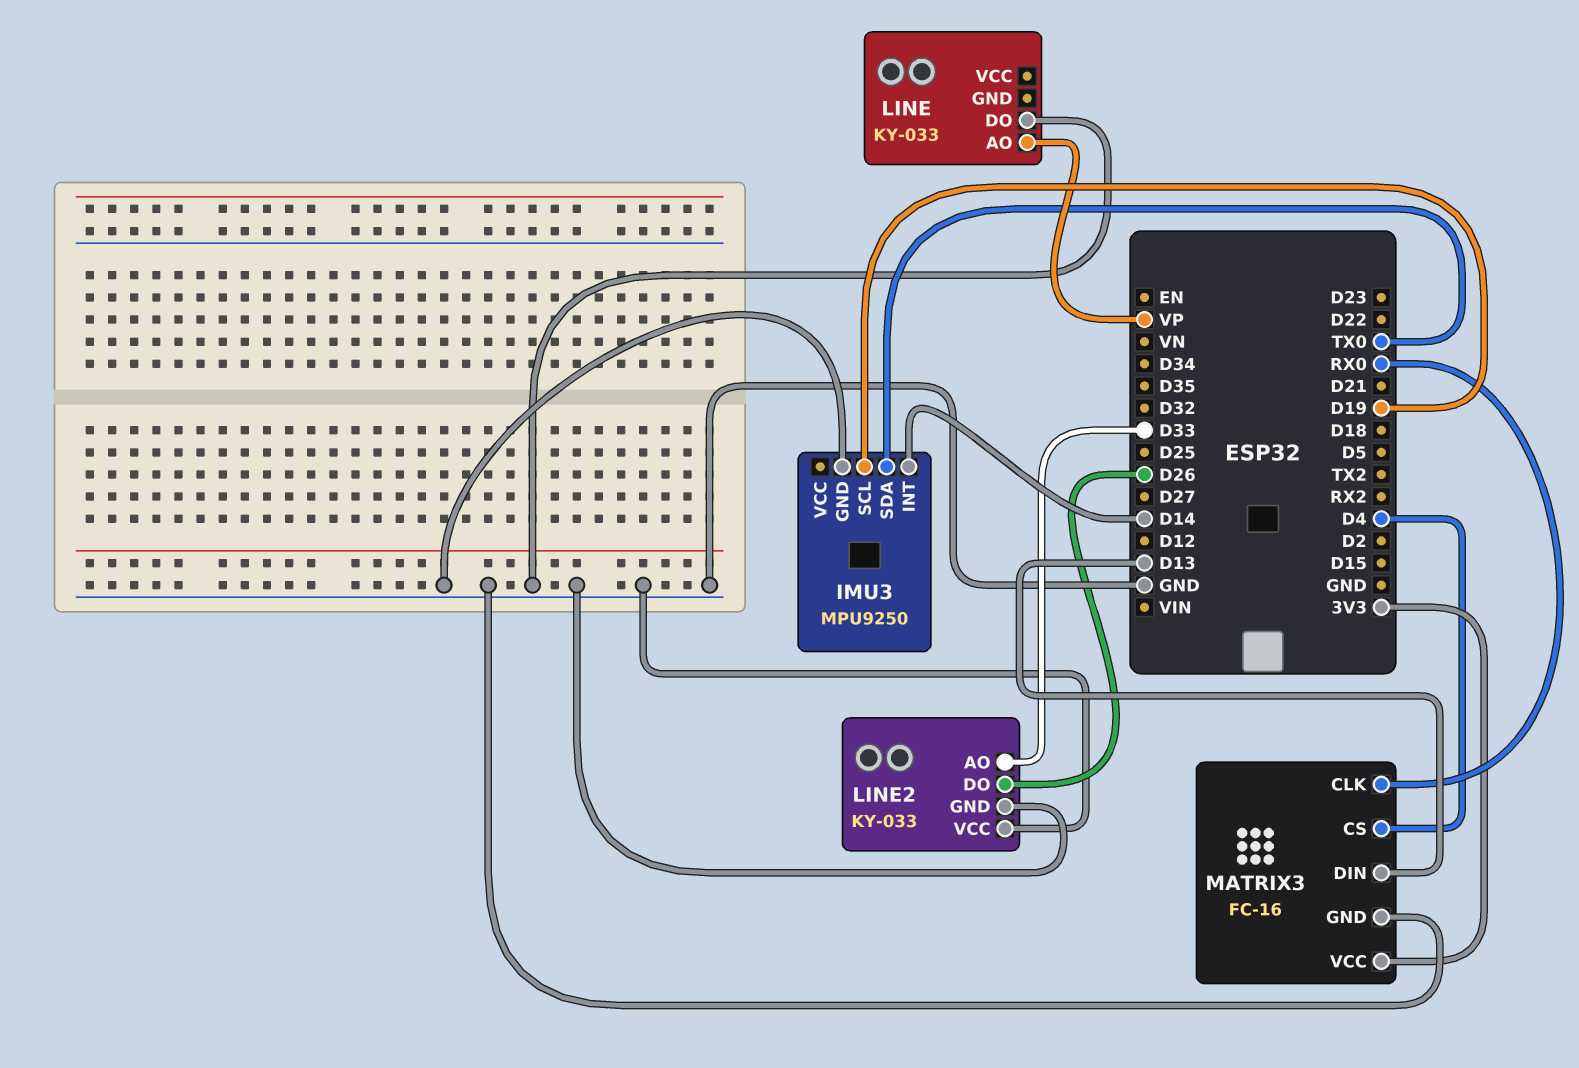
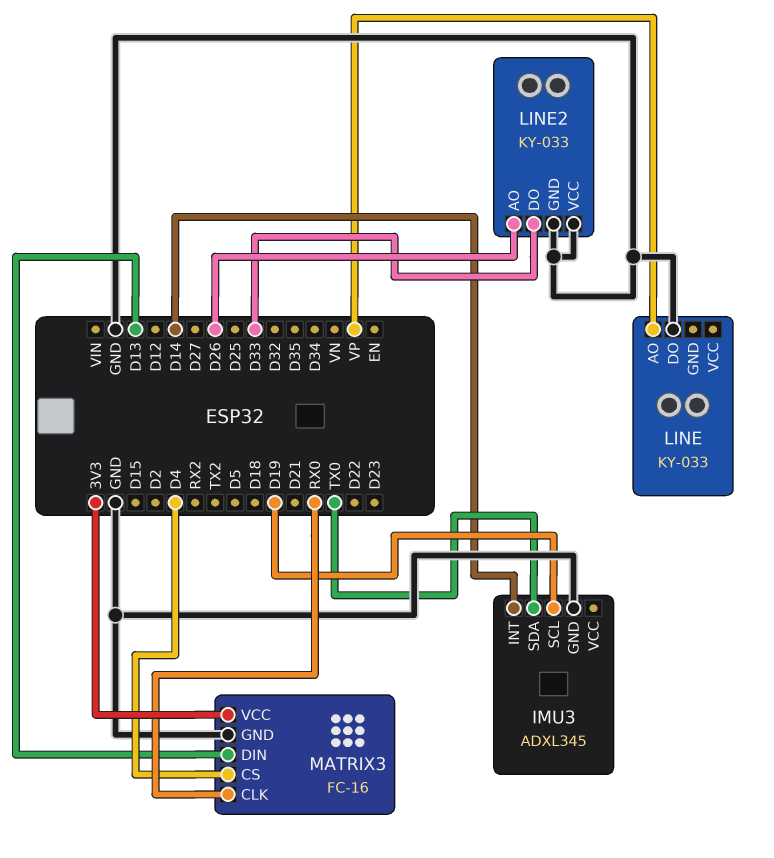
IMU3: MPU9250 -> ADXL345
LINE2 pin AO: D33 -> D26
LINE2 pin DO: D26 -> D33

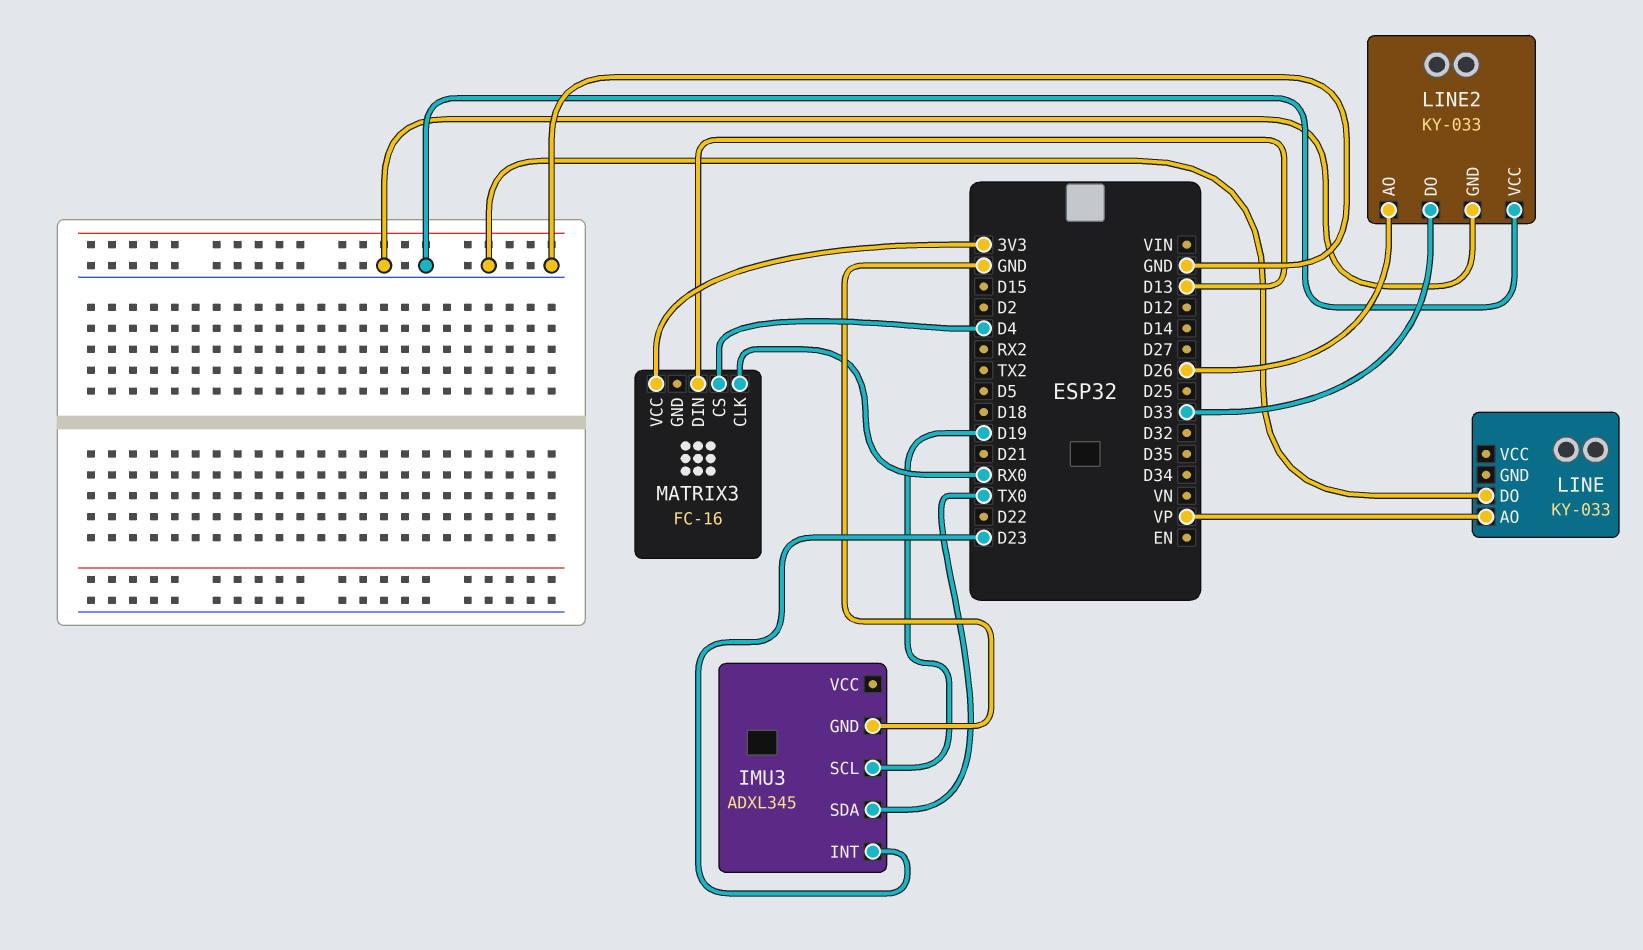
IMU3 pin INT: D14 -> D23
MATRIX3 pin GND: GND -> none

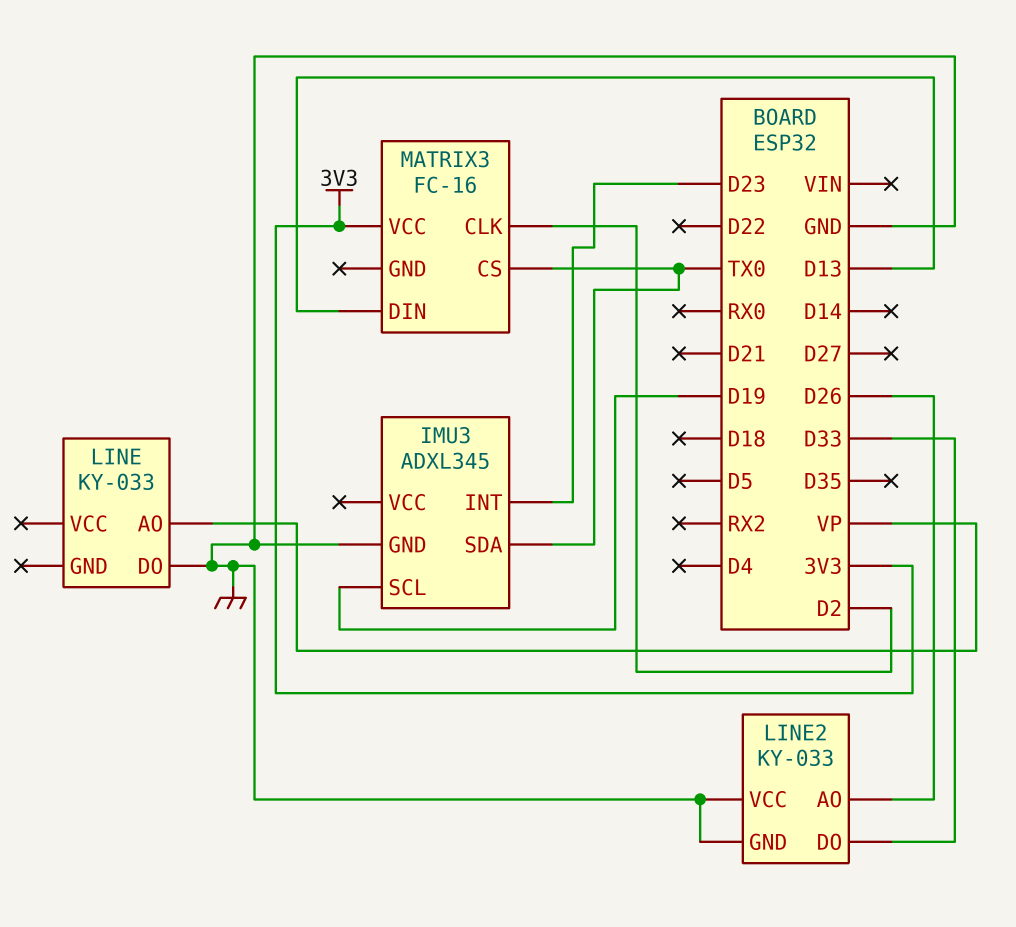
MATRIX3 pin CLK: RX0 -> D2
MATRIX3 pin CS: D4 -> TX0

